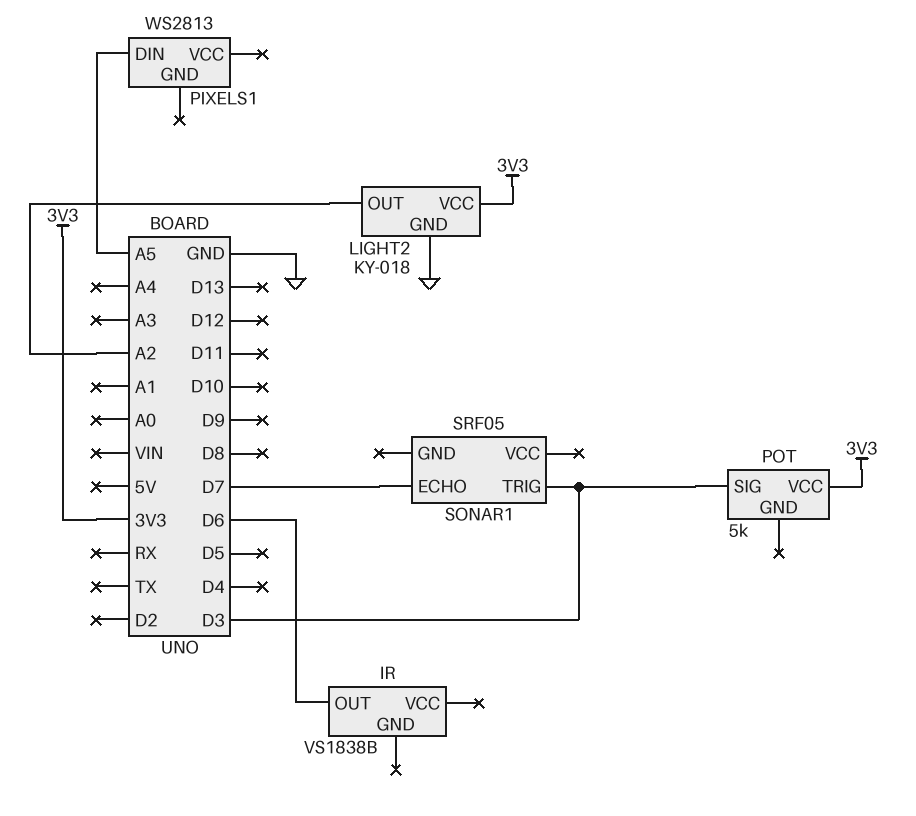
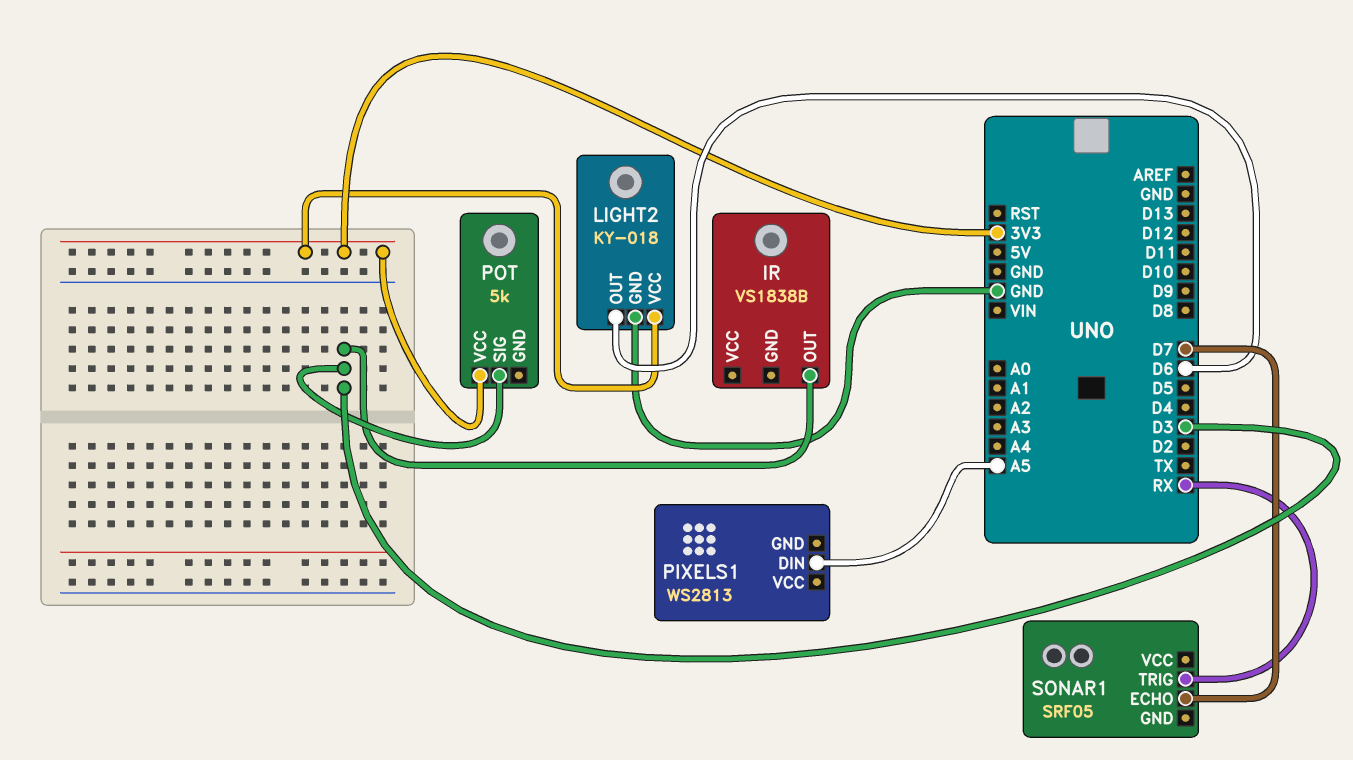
IR pin OUT: D6 -> D3
LIGHT2 pin OUT: A2 -> D6
SONAR1 pin TRIG: D3 -> RX

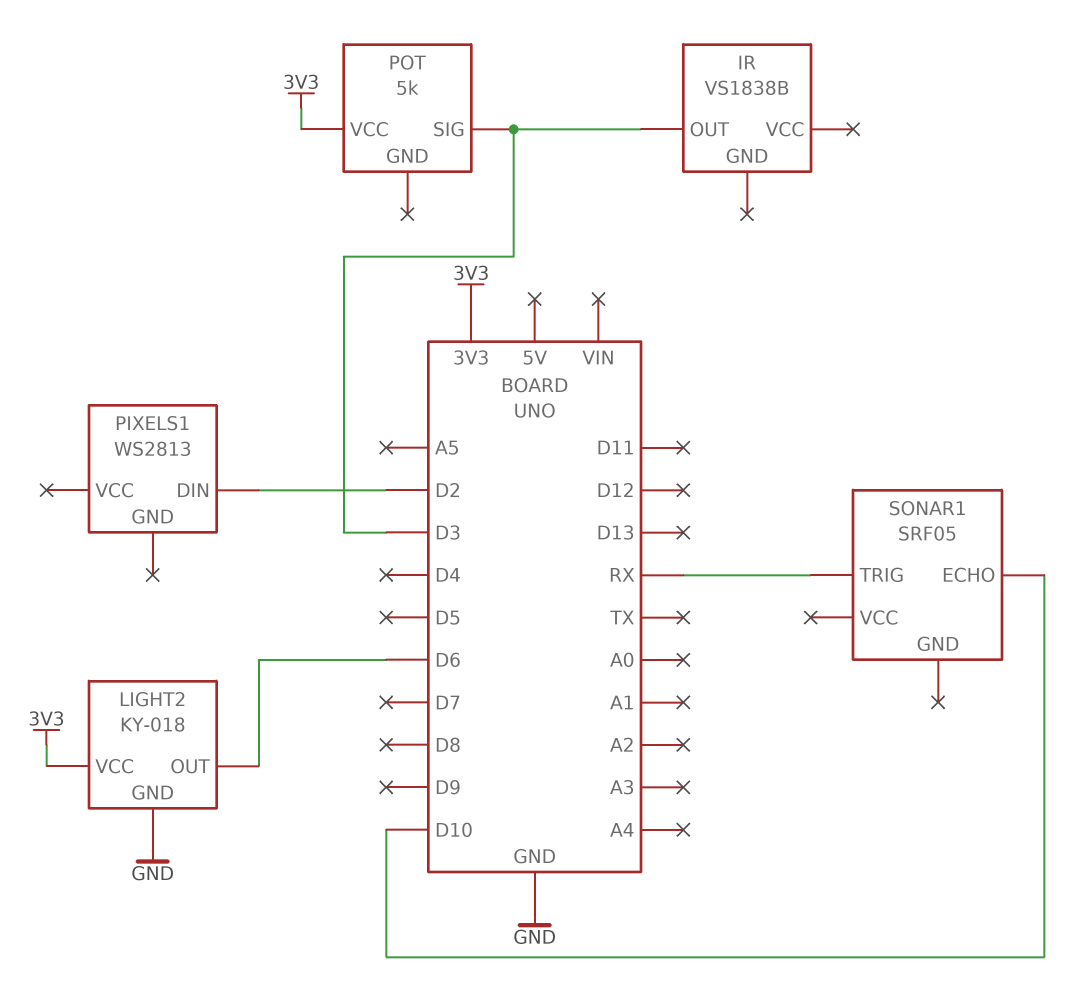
PIXELS1 pin DIN: A5 -> D2
SONAR1 pin ECHO: D7 -> D10

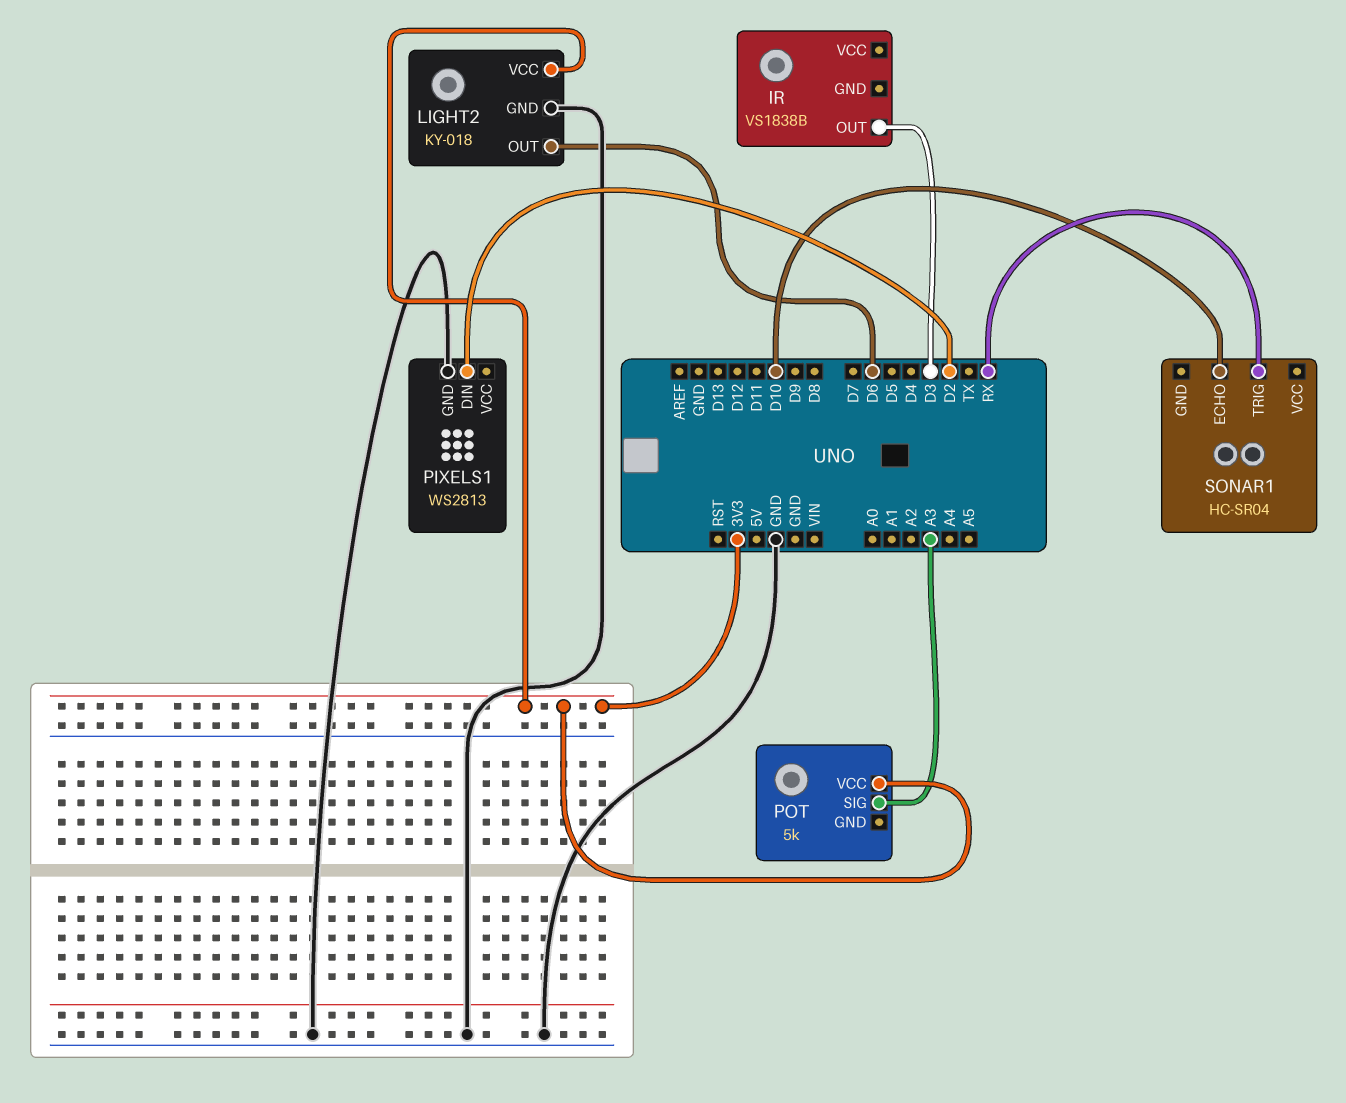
PIXELS1 pin GND: none -> GND
POT pin SIG: D3 -> A3
SONAR1: SRF05 -> HC-SR04

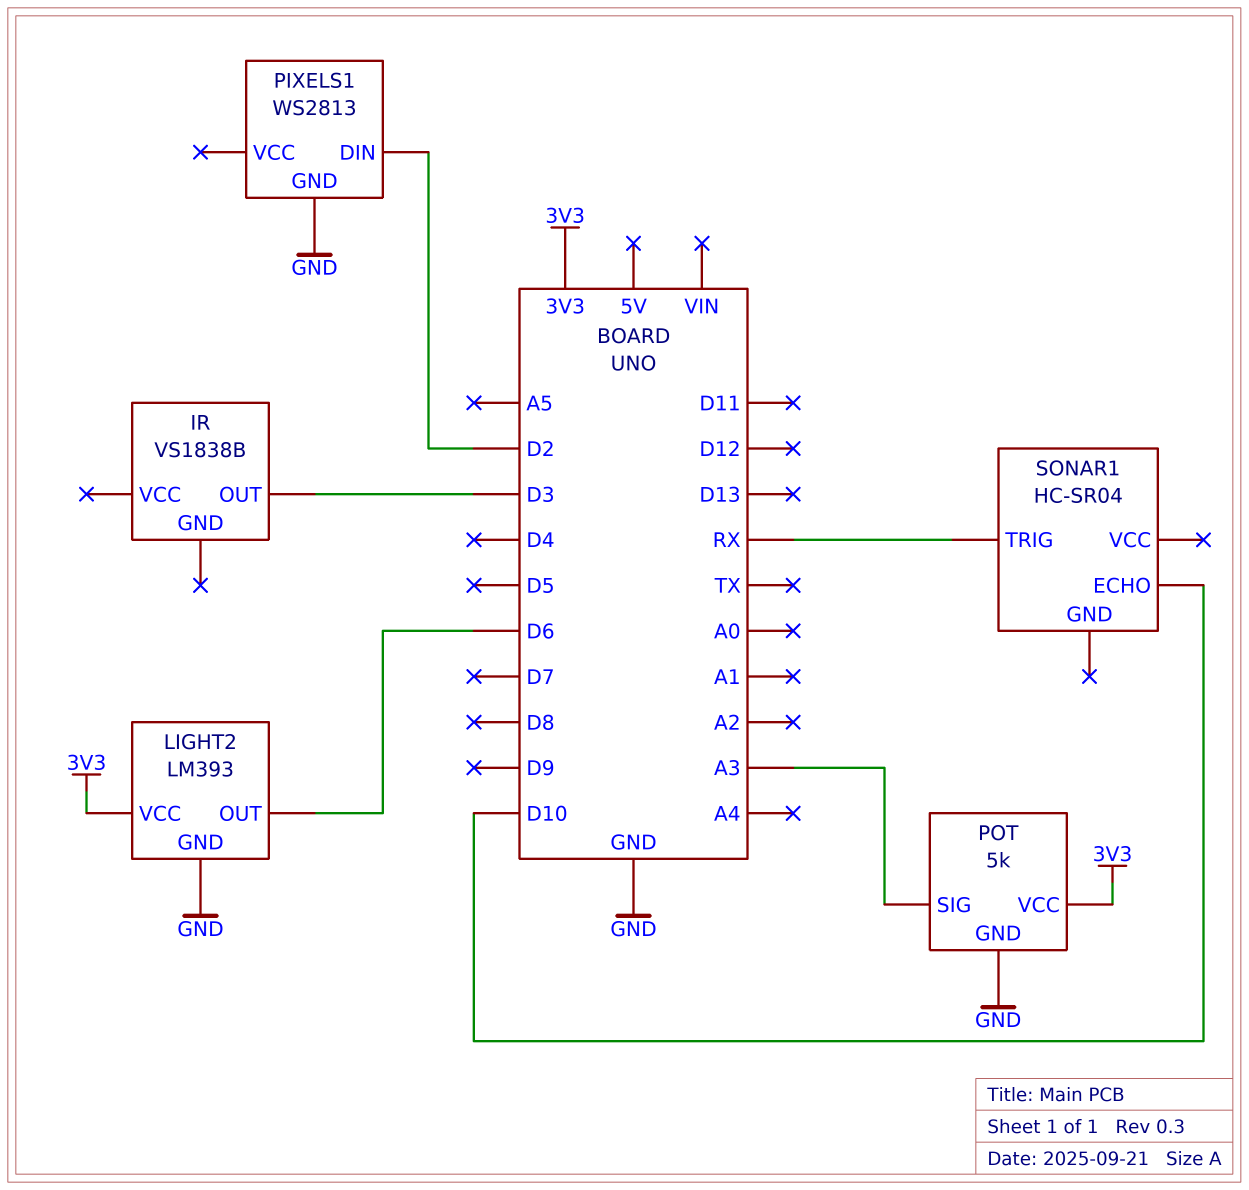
LIGHT2: KY-018 -> LM393
POT pin GND: none -> GND

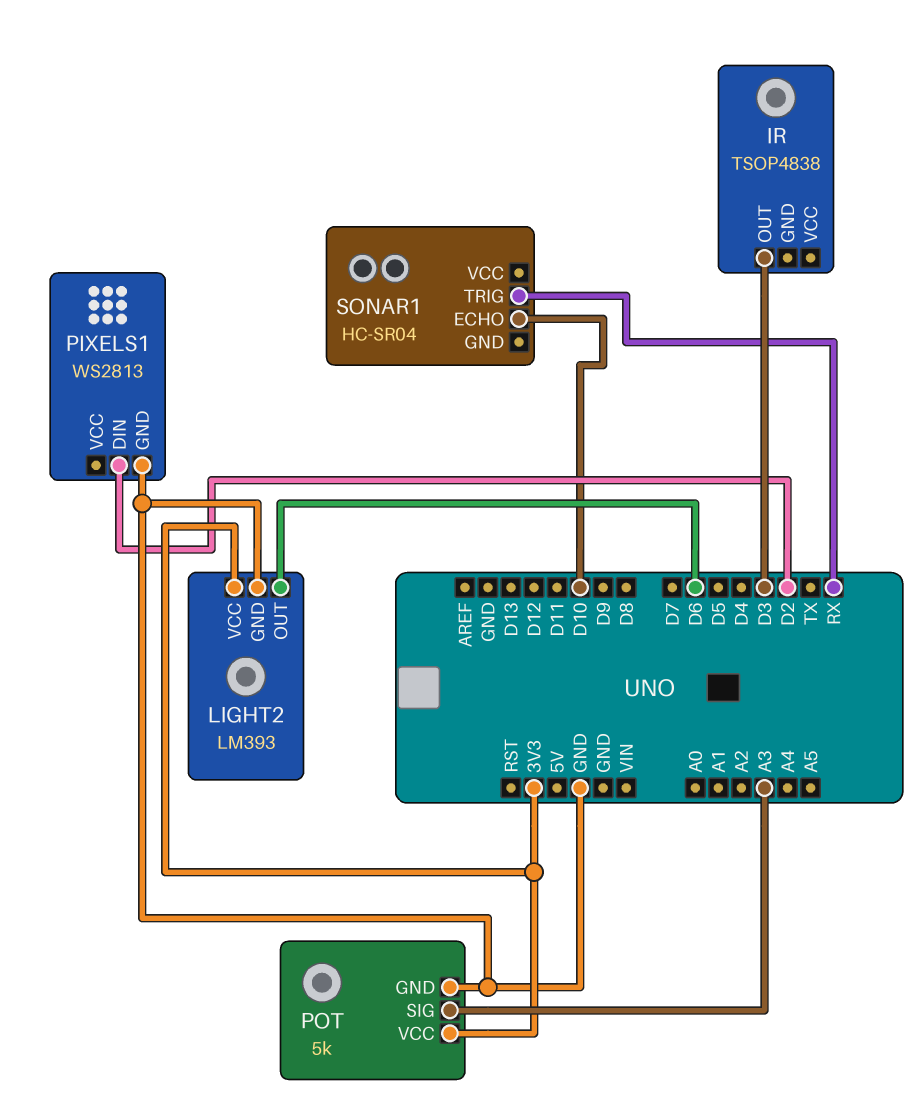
IR: VS1838B -> TSOP4838

